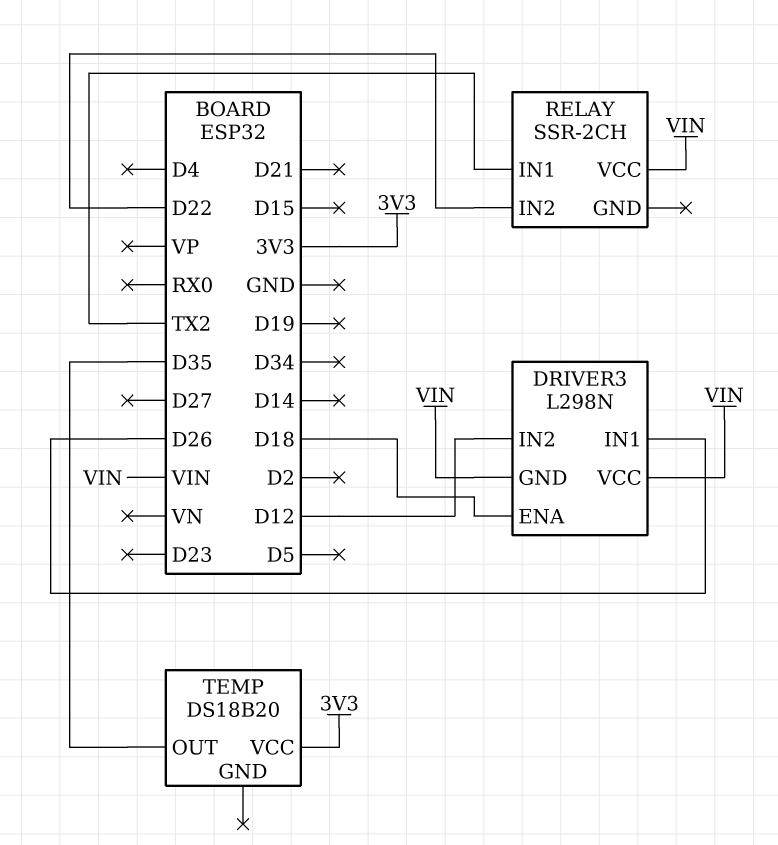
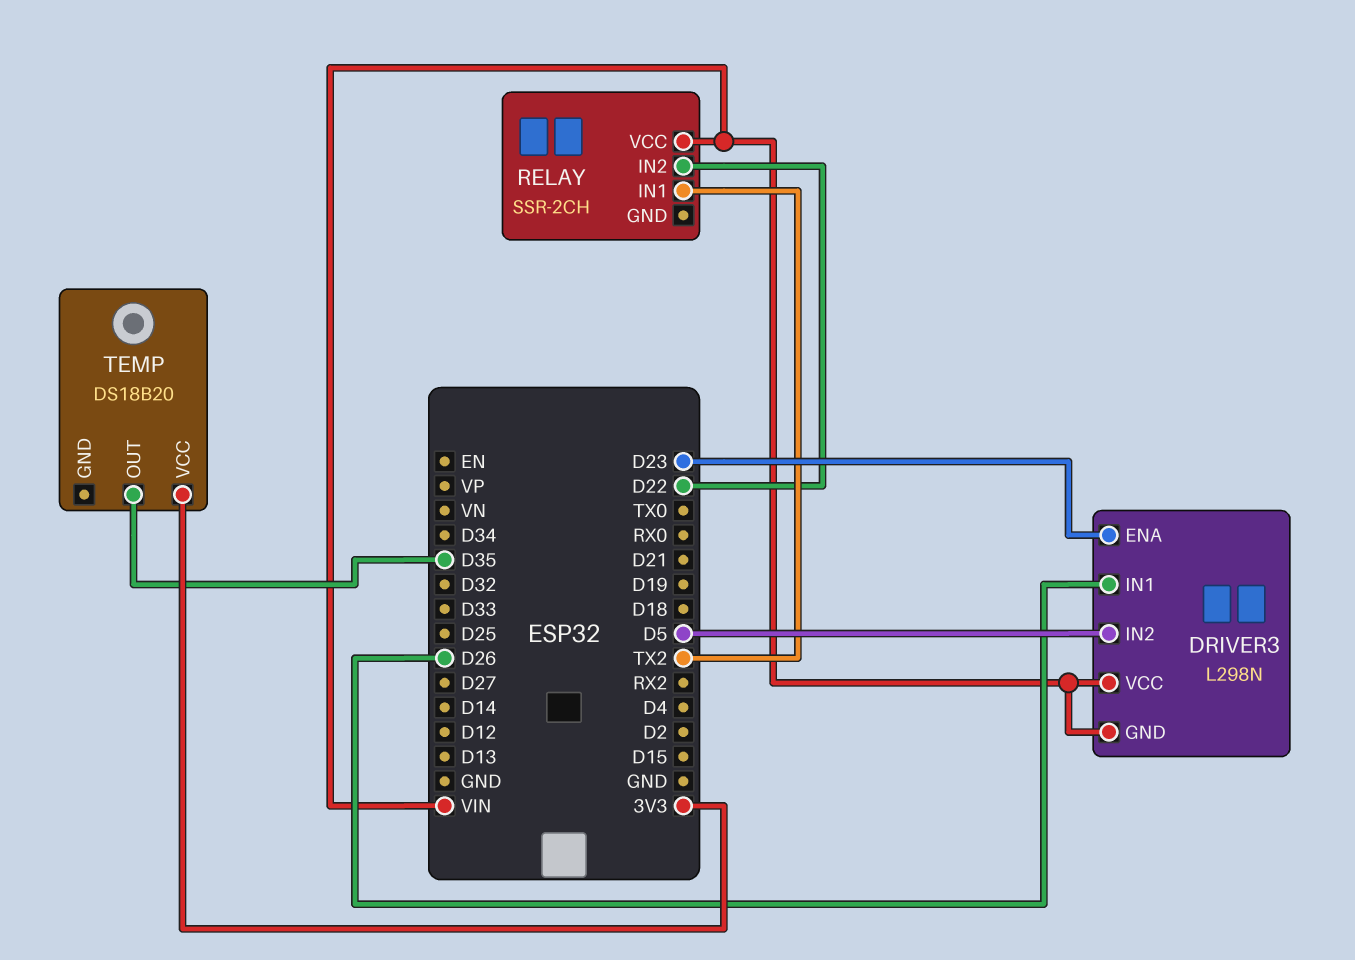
DRIVER3 pin ENA: D18 -> D23
DRIVER3 pin IN2: D12 -> D5

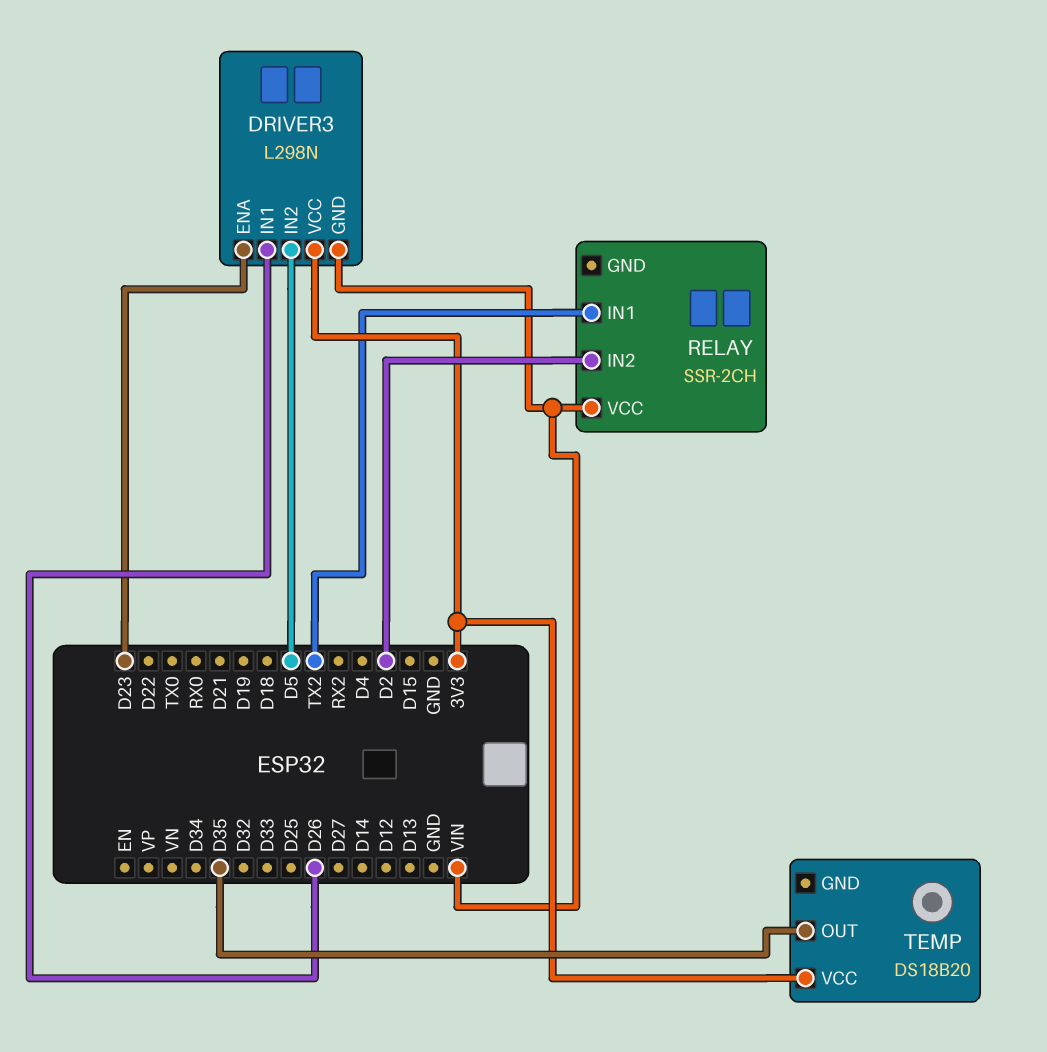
DRIVER3 pin VCC: VIN -> 3V3
RELAY pin IN2: D22 -> D2

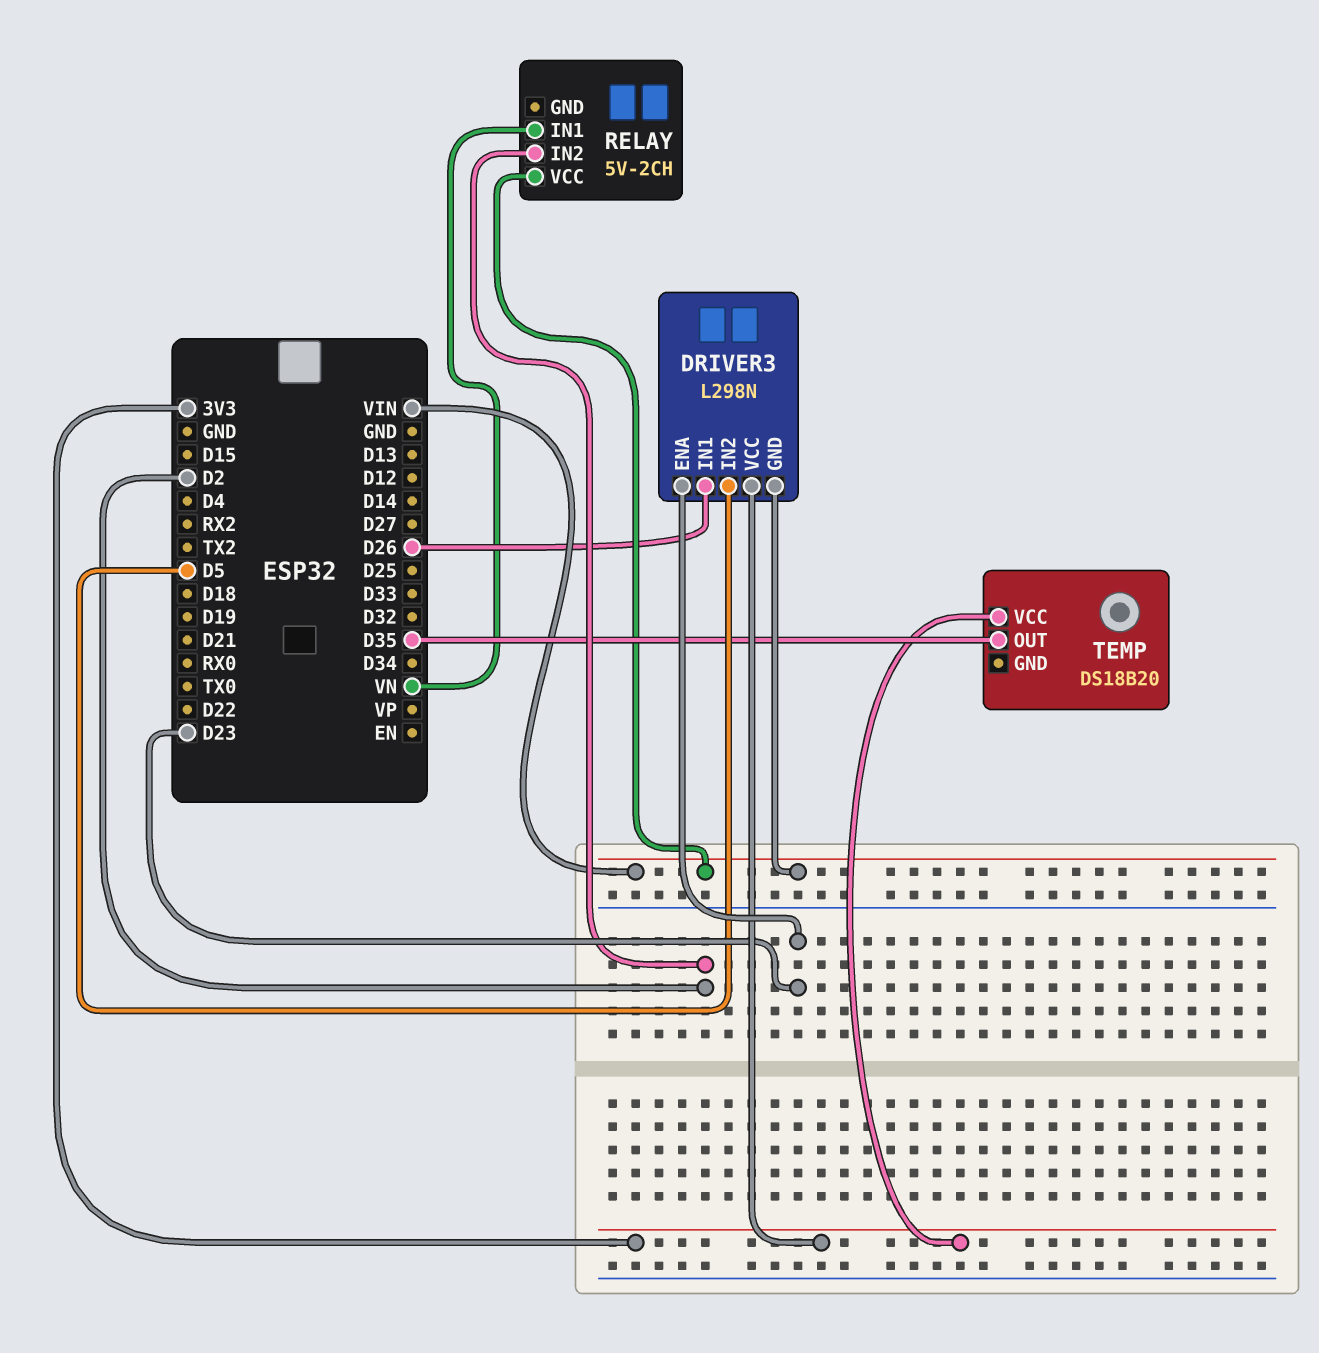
RELAY: SSR-2CH -> 5V-2CH
RELAY pin IN1: TX2 -> VN

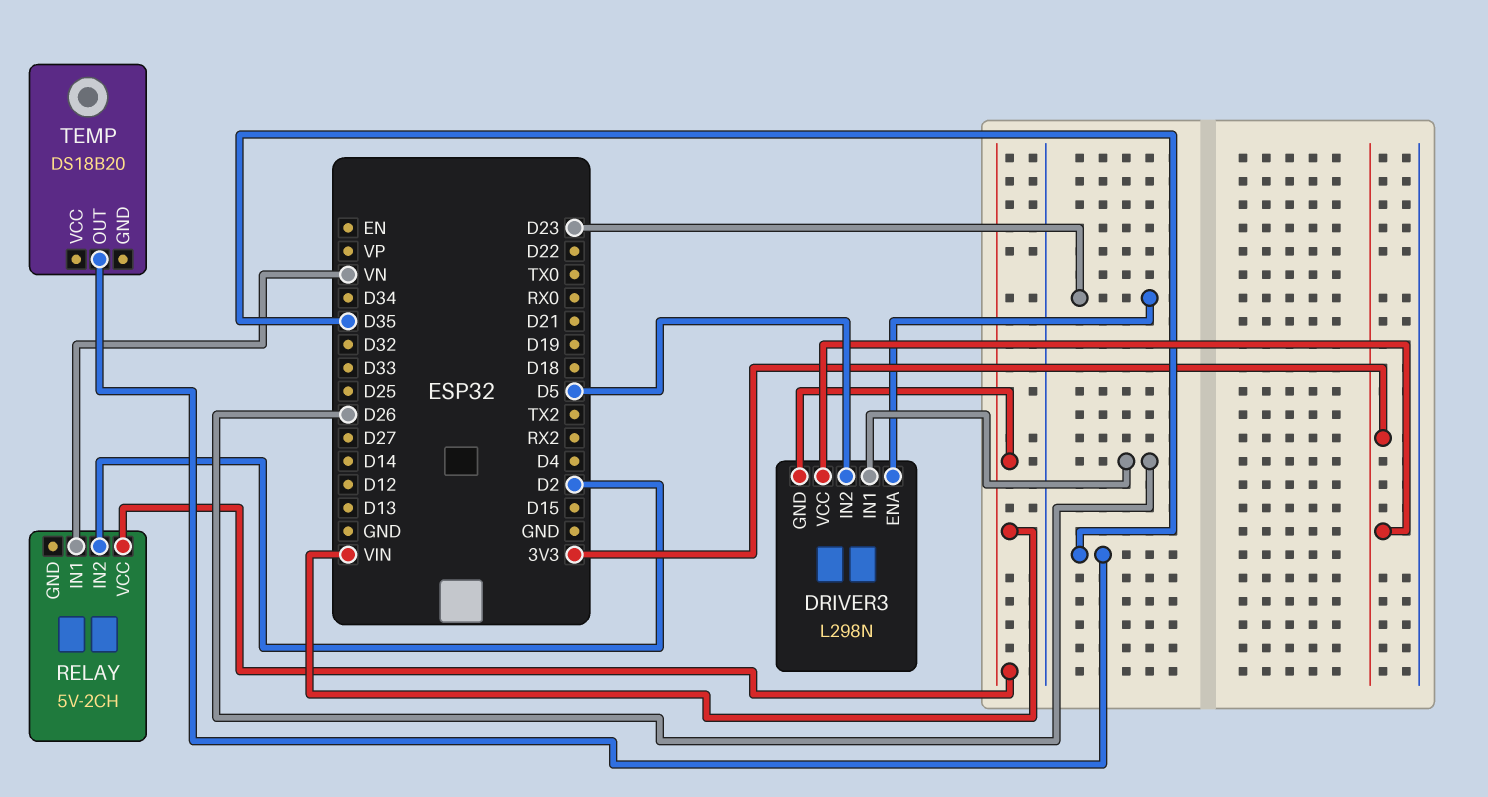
TEMP pin VCC: 3V3 -> none

